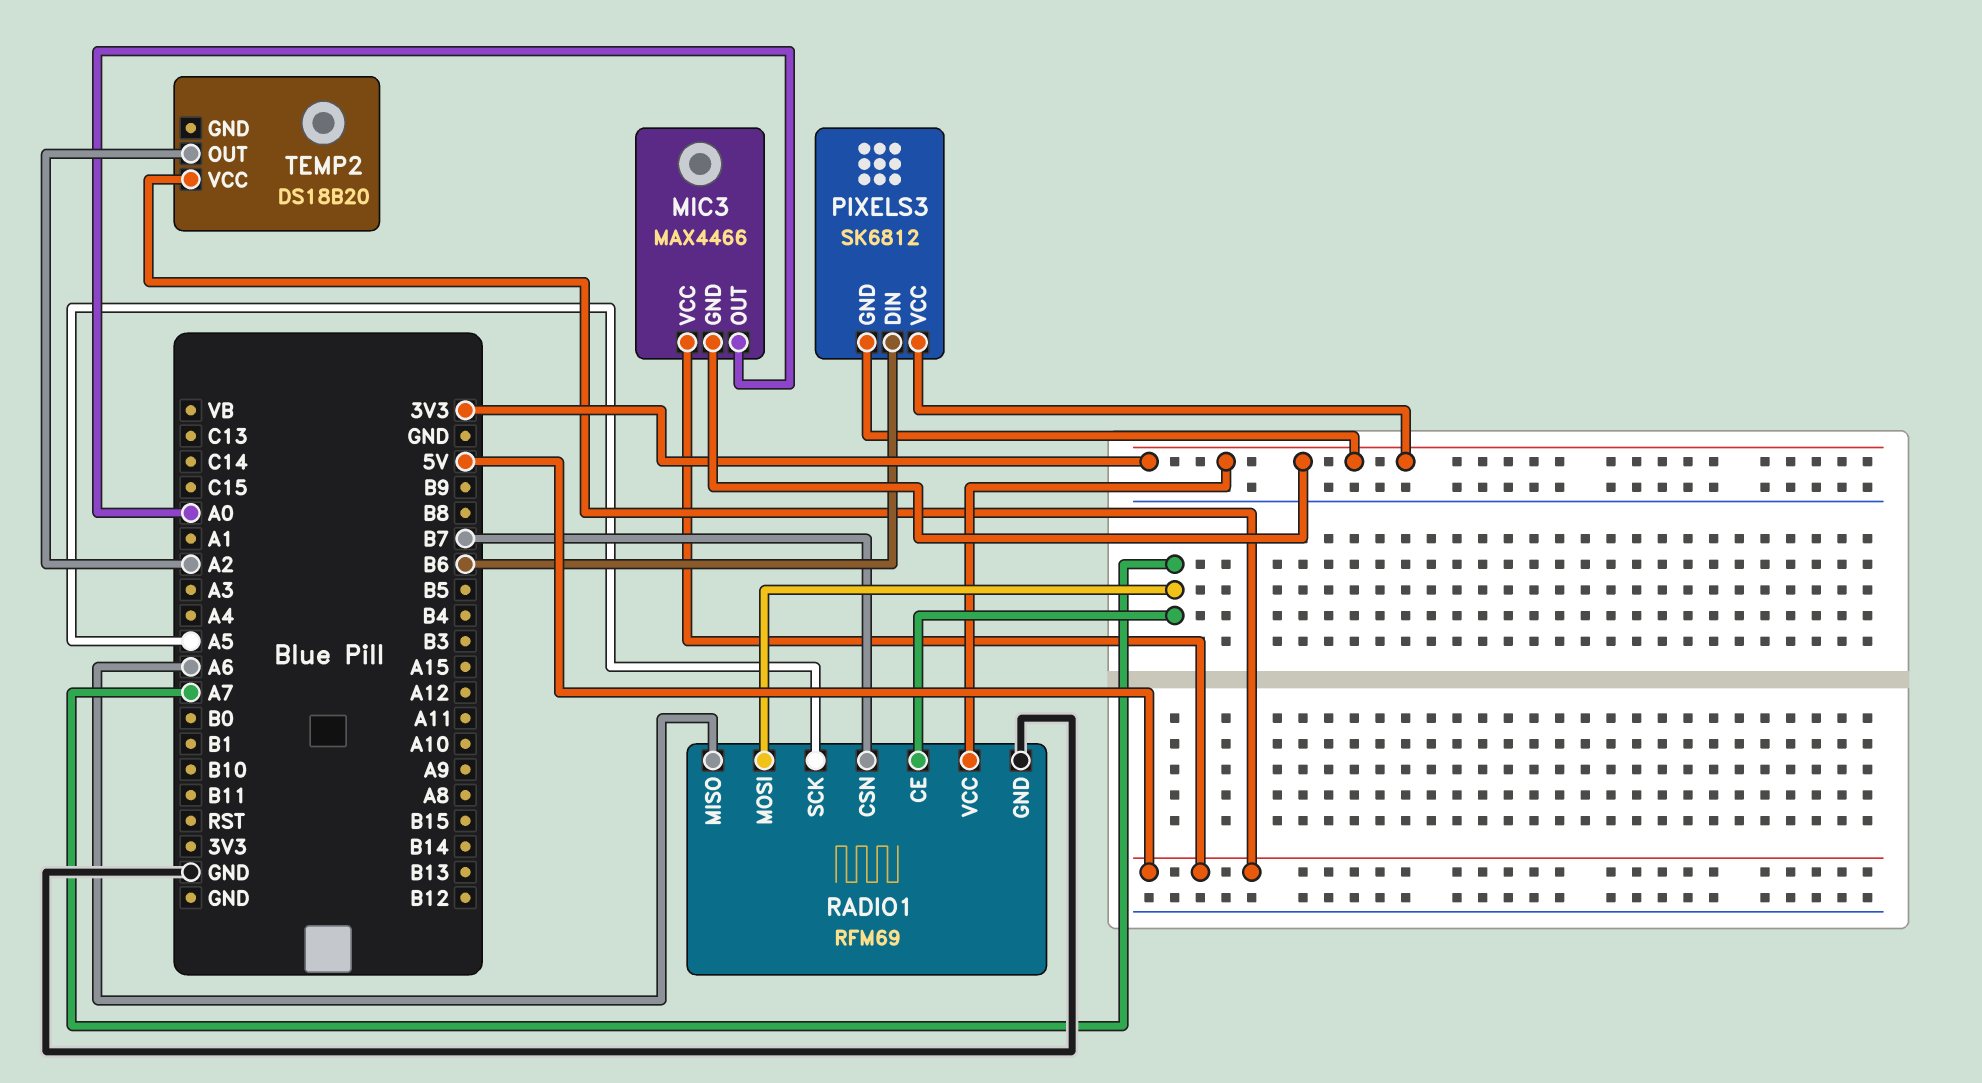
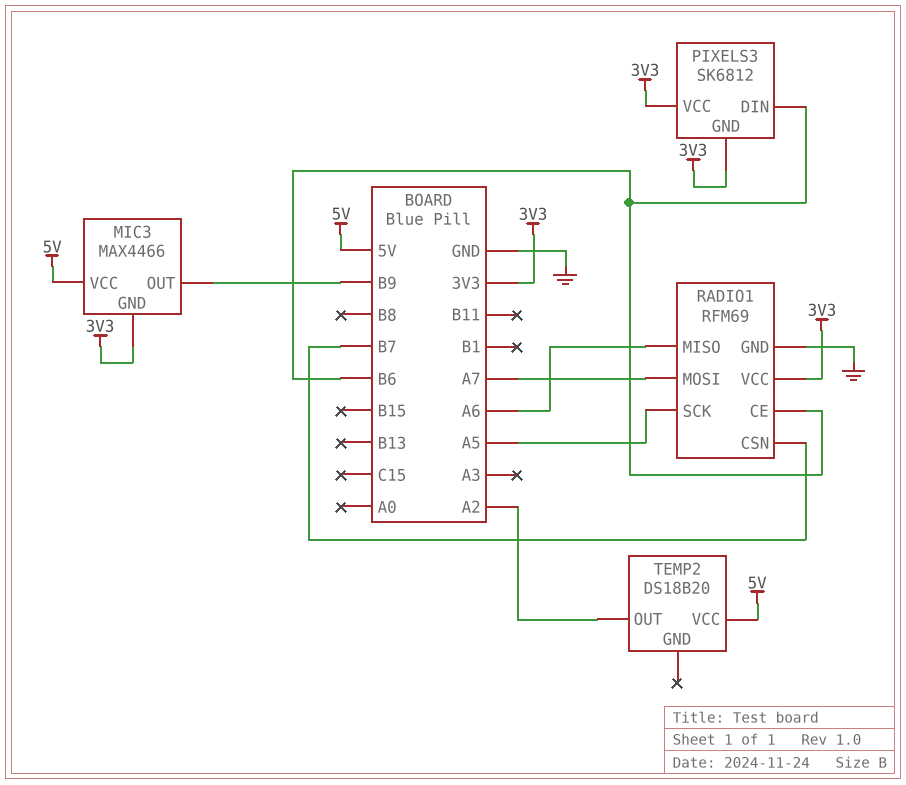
MIC3 pin OUT: A0 -> B9
RADIO1 pin CE: A7 -> B6

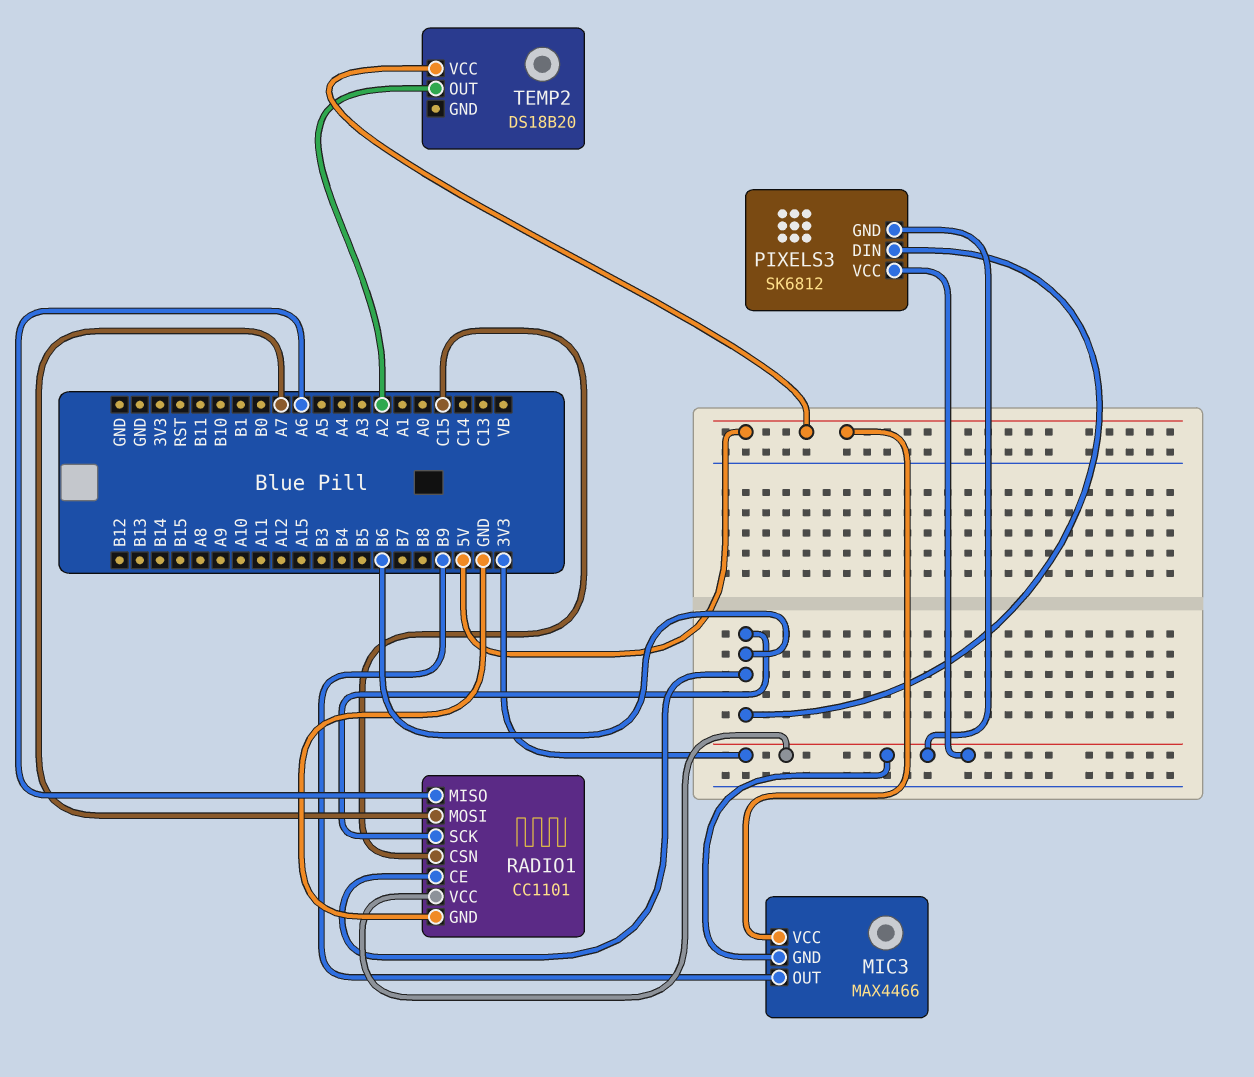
RADIO1: RFM69 -> CC1101
RADIO1 pin CSN: B7 -> C15
RADIO1 pin SCK: A5 -> B6

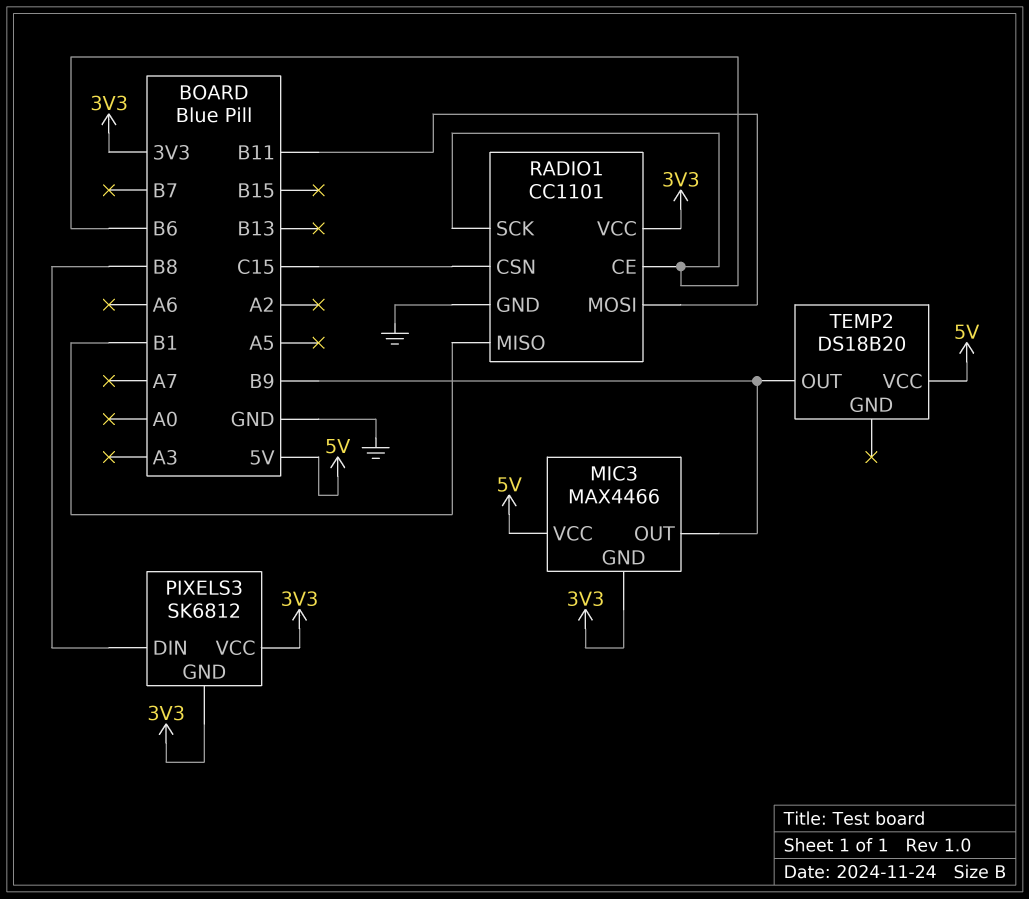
PIXELS3 pin DIN: B6 -> B8
RADIO1 pin MISO: A6 -> B1
RADIO1 pin MOSI: A7 -> B11
TEMP2 pin OUT: A2 -> B9

